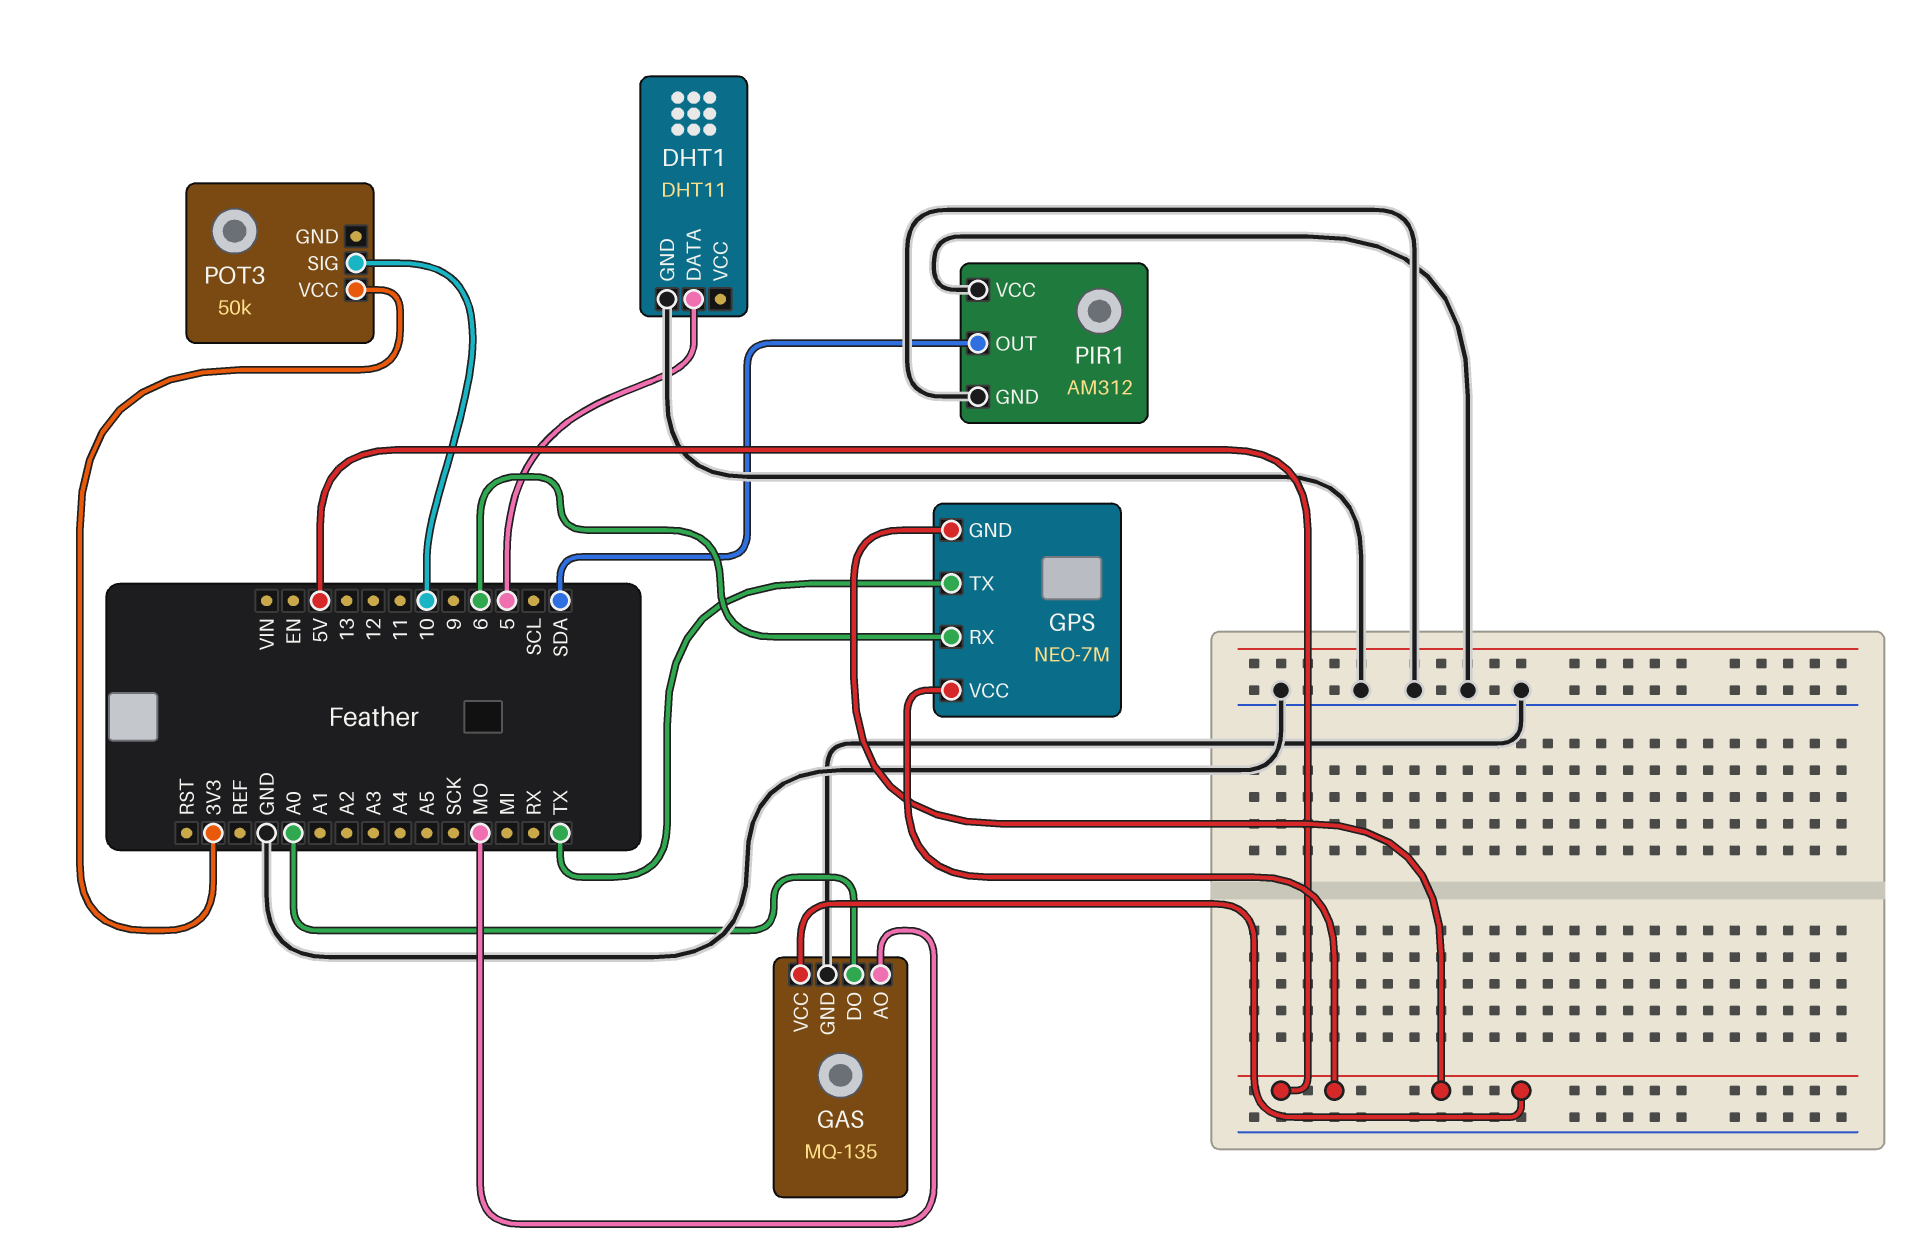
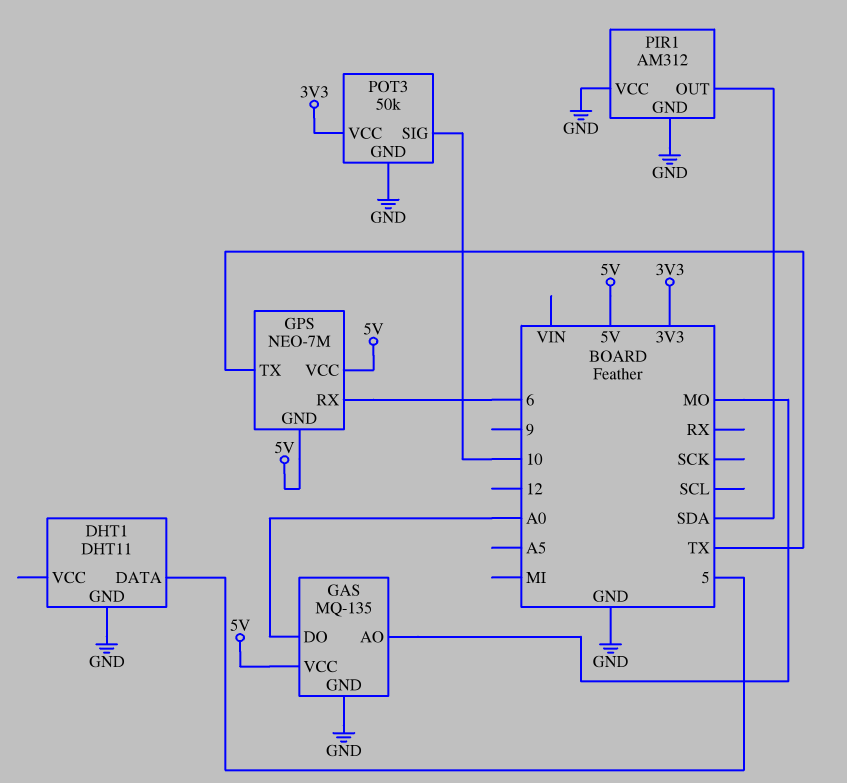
POT3 pin GND: none -> GND

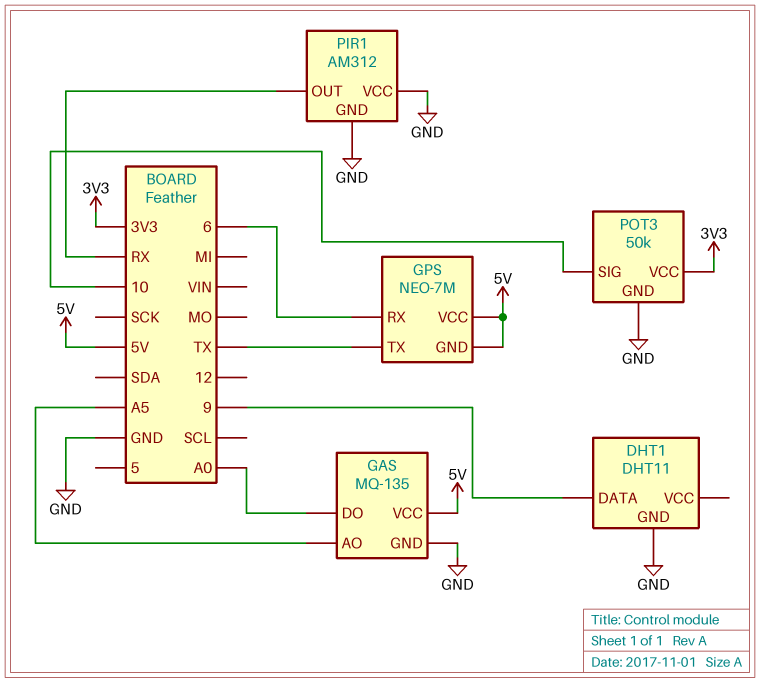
DHT1 pin DATA: 5 -> 9
GAS pin AO: MO -> A5
PIR1 pin OUT: SDA -> RX

